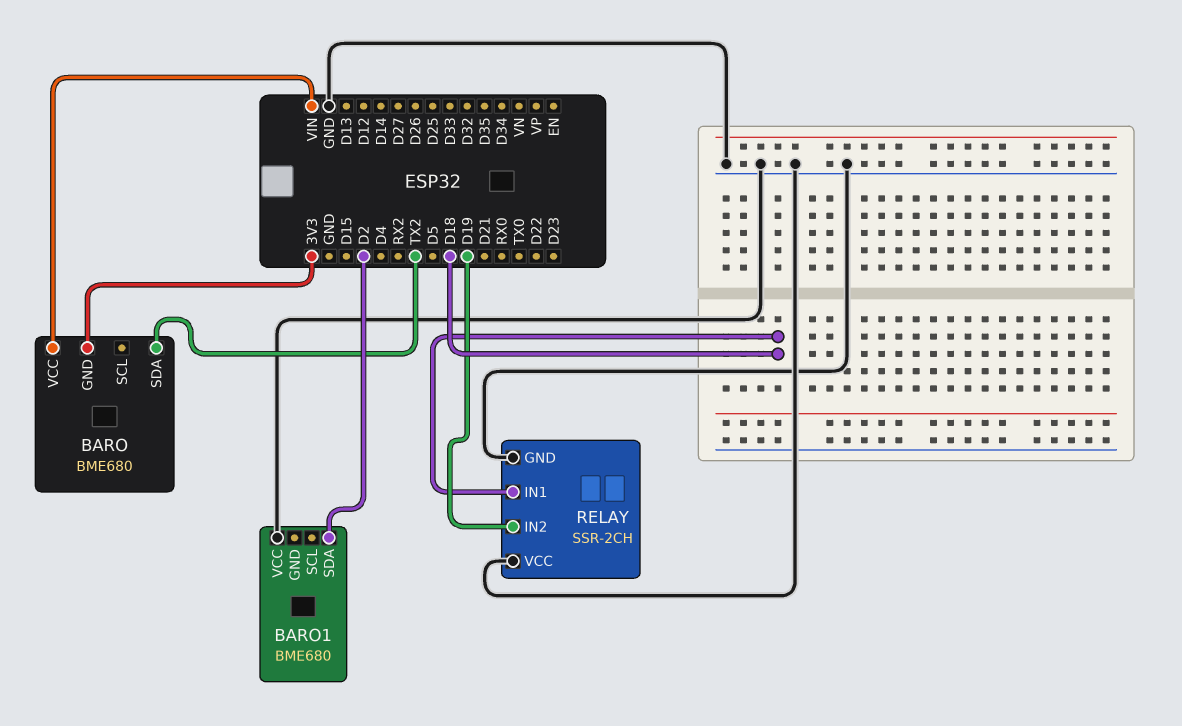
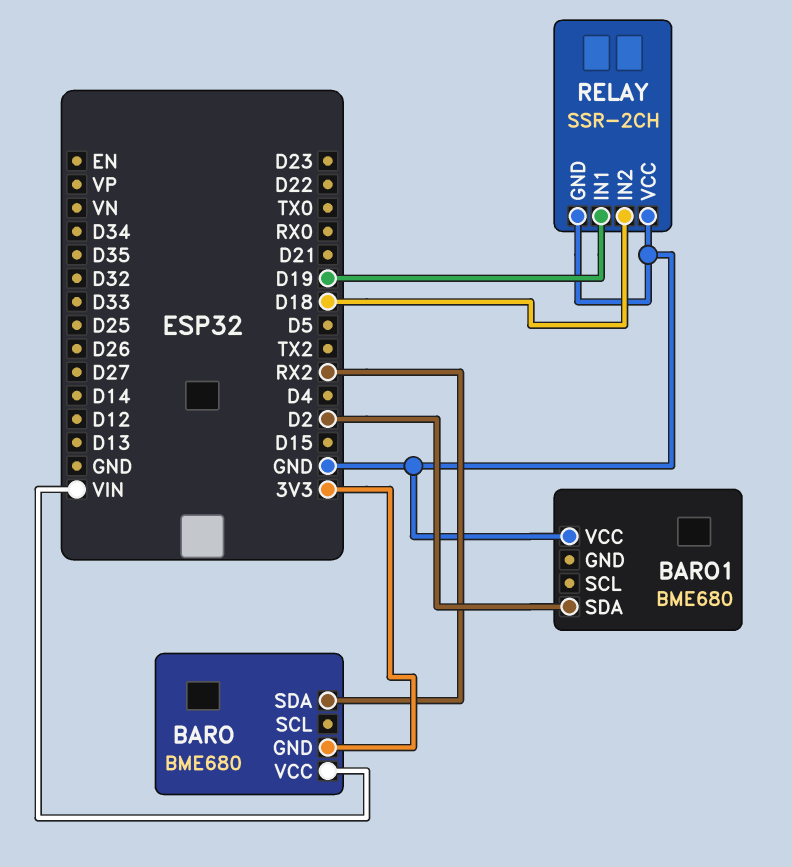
BARO pin SDA: TX2 -> RX2
RELAY pin IN1: D18 -> D19
RELAY pin IN2: D19 -> D18

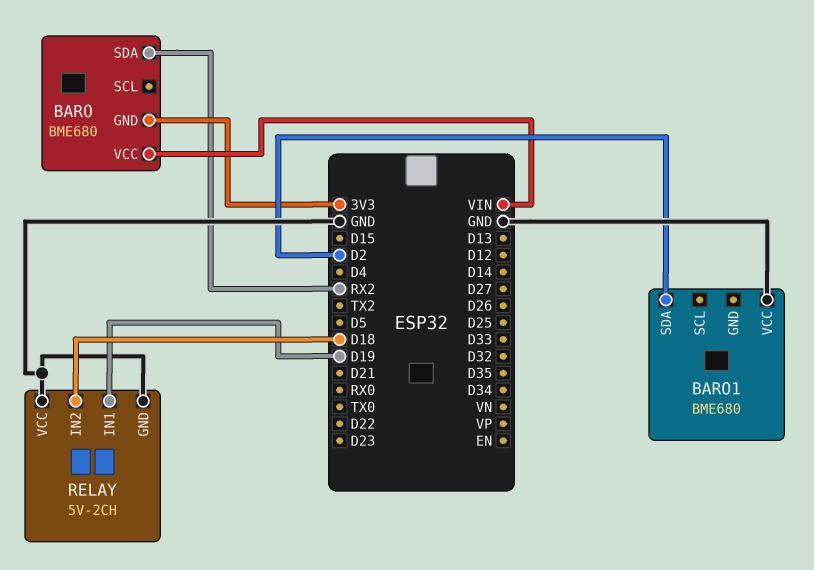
RELAY: SSR-2CH -> 5V-2CH

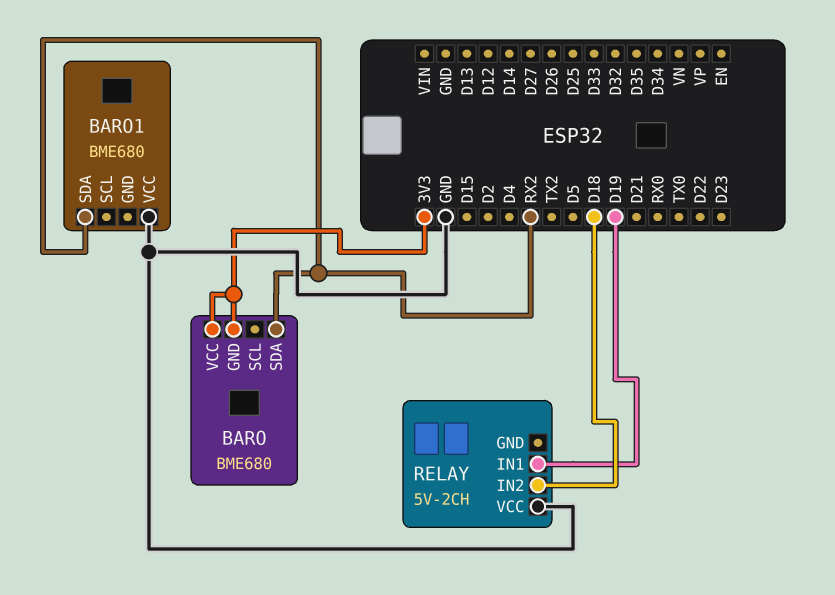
BARO pin VCC: VIN -> 3V3
BARO1 pin SDA: D2 -> RX2
RELAY pin GND: GND -> none

